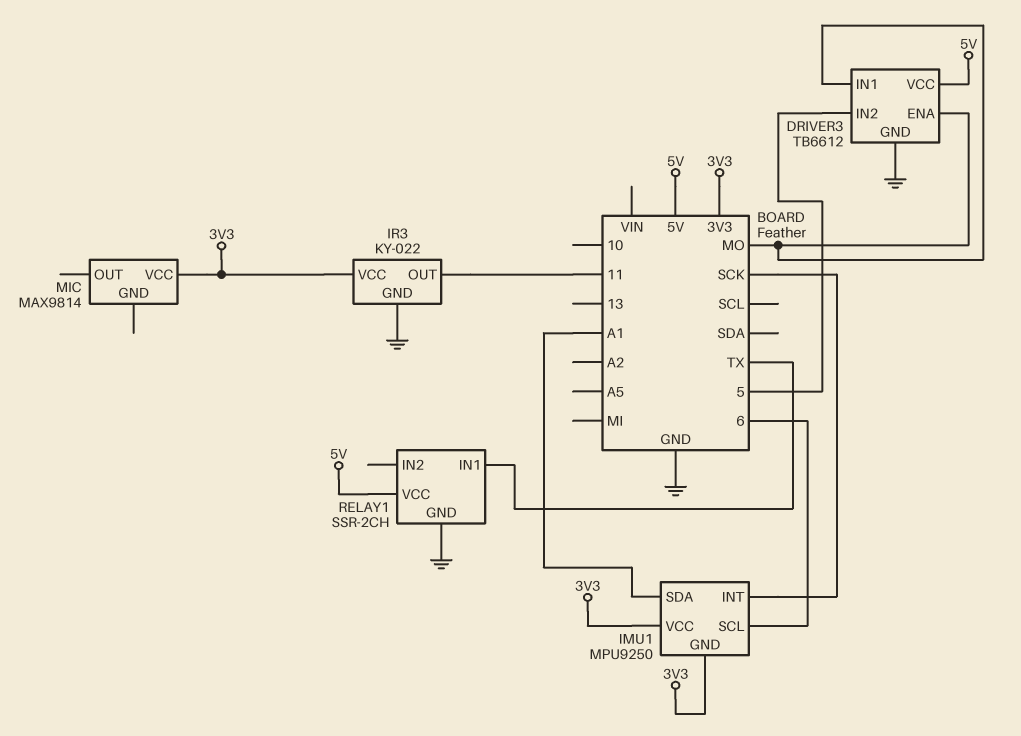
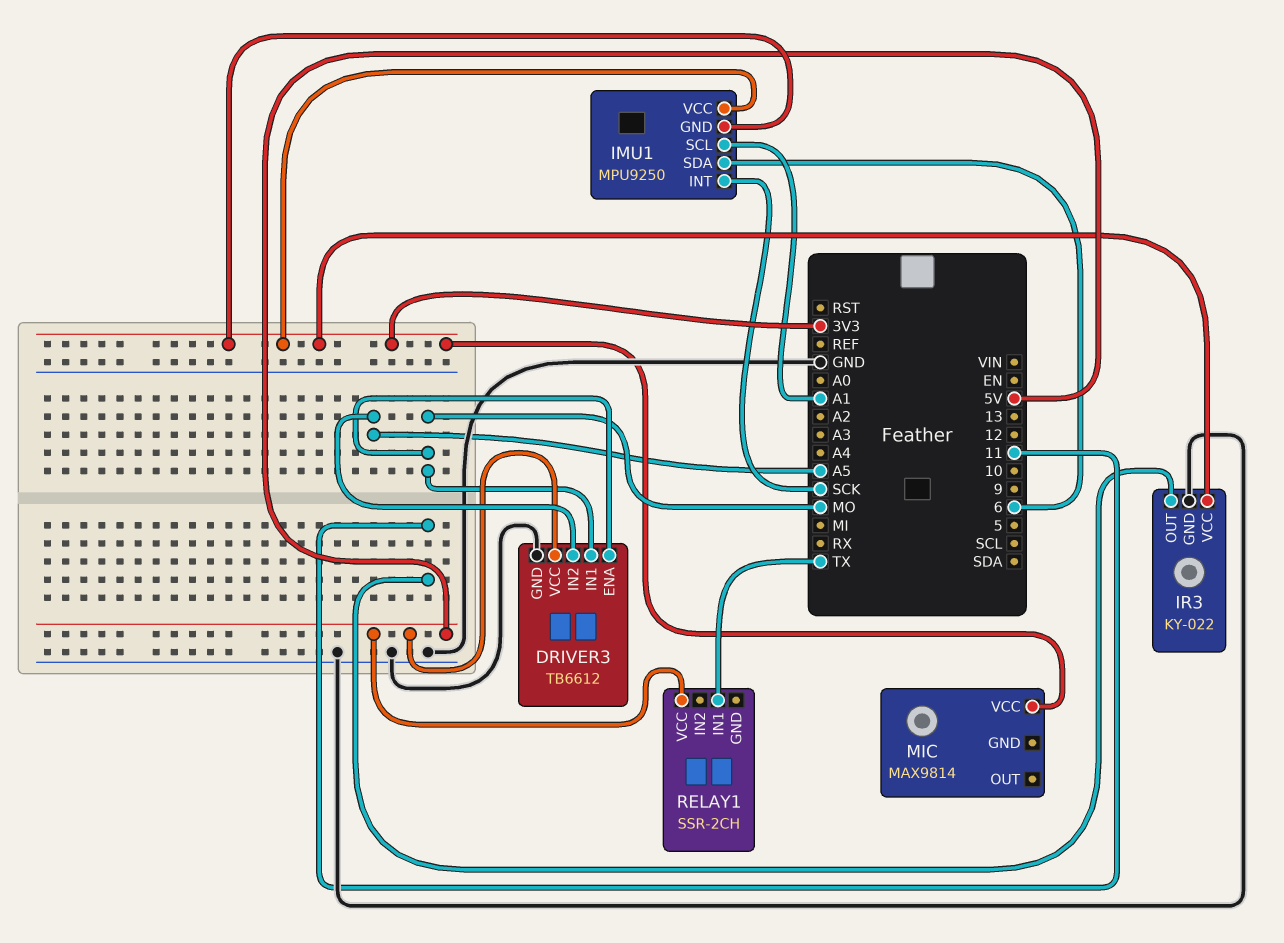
DRIVER3 pin IN2: 5 -> A5
IMU1 pin SCL: 6 -> A1
IMU1 pin SDA: A1 -> 6
RELAY1 pin GND: GND -> none

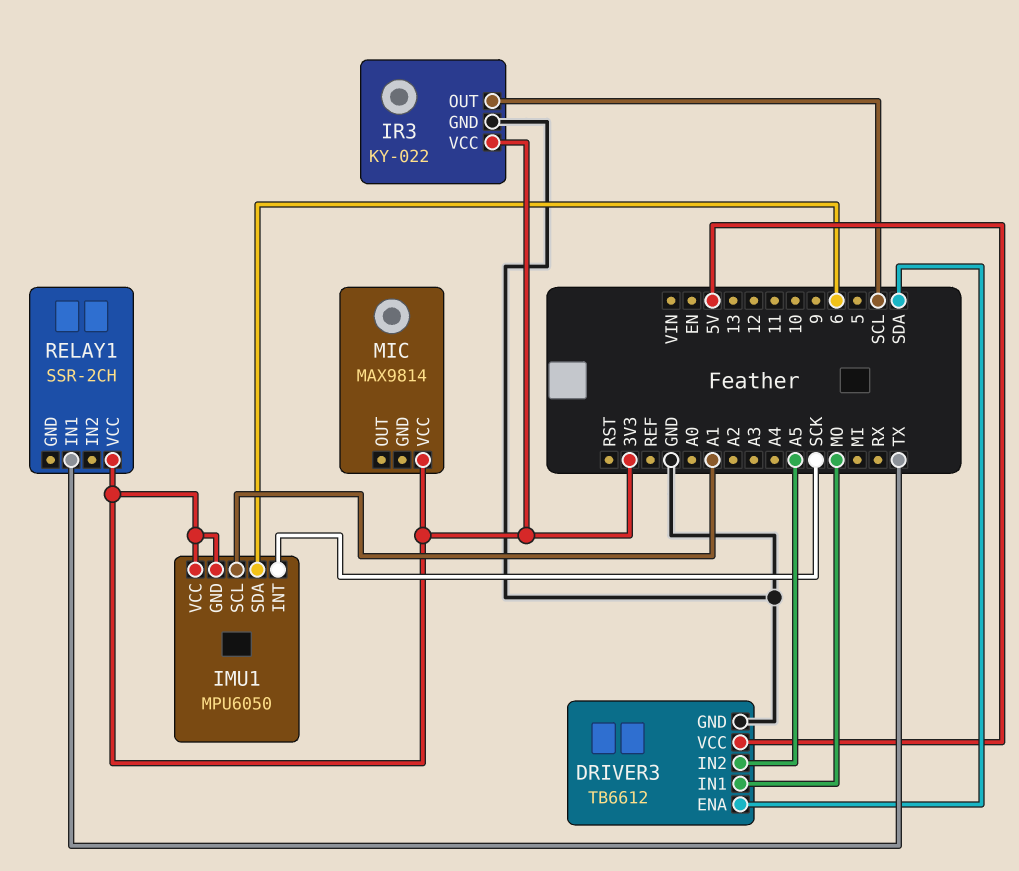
DRIVER3 pin ENA: MO -> SDA
IMU1: MPU9250 -> MPU6050
IR3 pin OUT: 11 -> SCL
RELAY1 pin VCC: 5V -> 3V3

